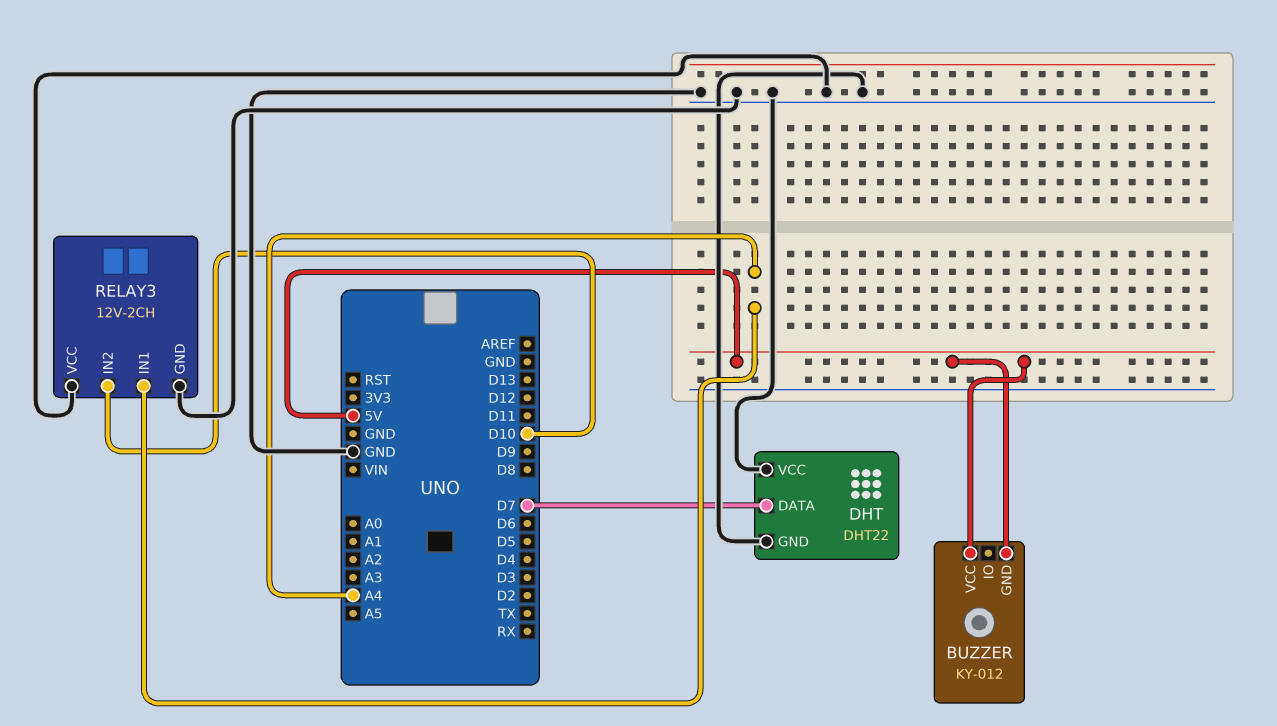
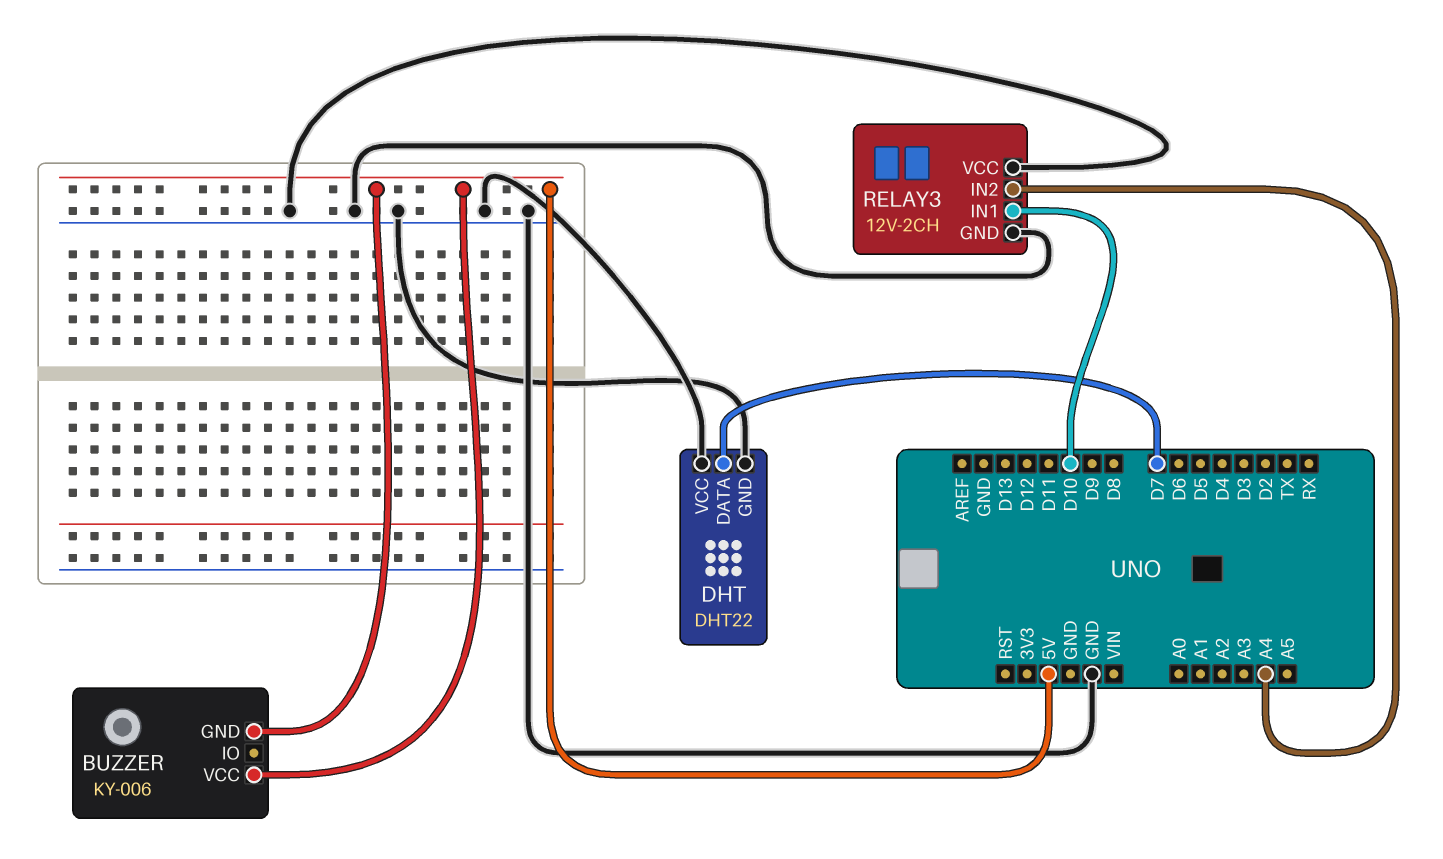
BUZZER: KY-012 -> KY-006
RELAY3 pin IN1: A4 -> D10
RELAY3 pin IN2: D10 -> A4

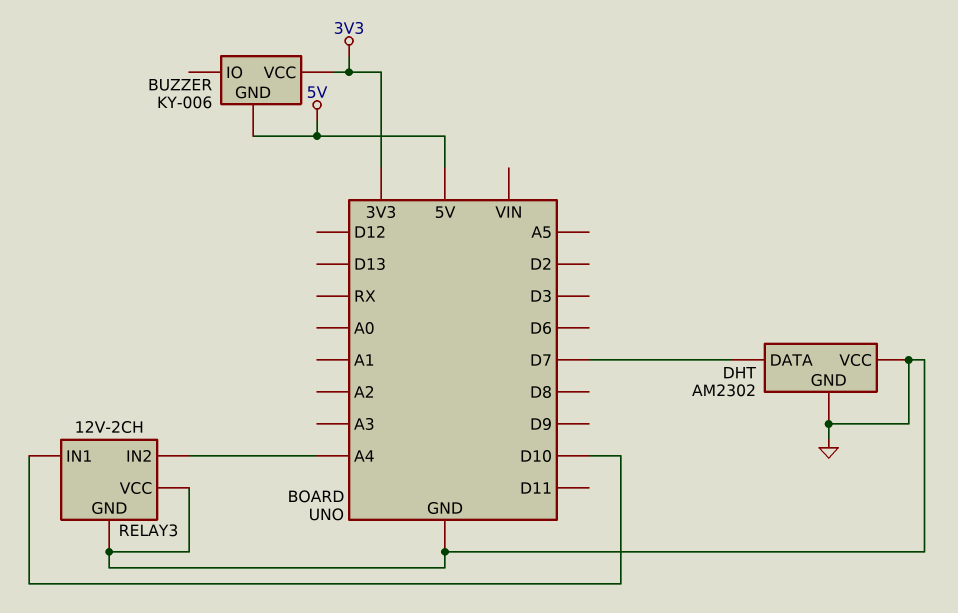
BUZZER pin VCC: 5V -> 3V3
DHT: DHT22 -> AM2302

